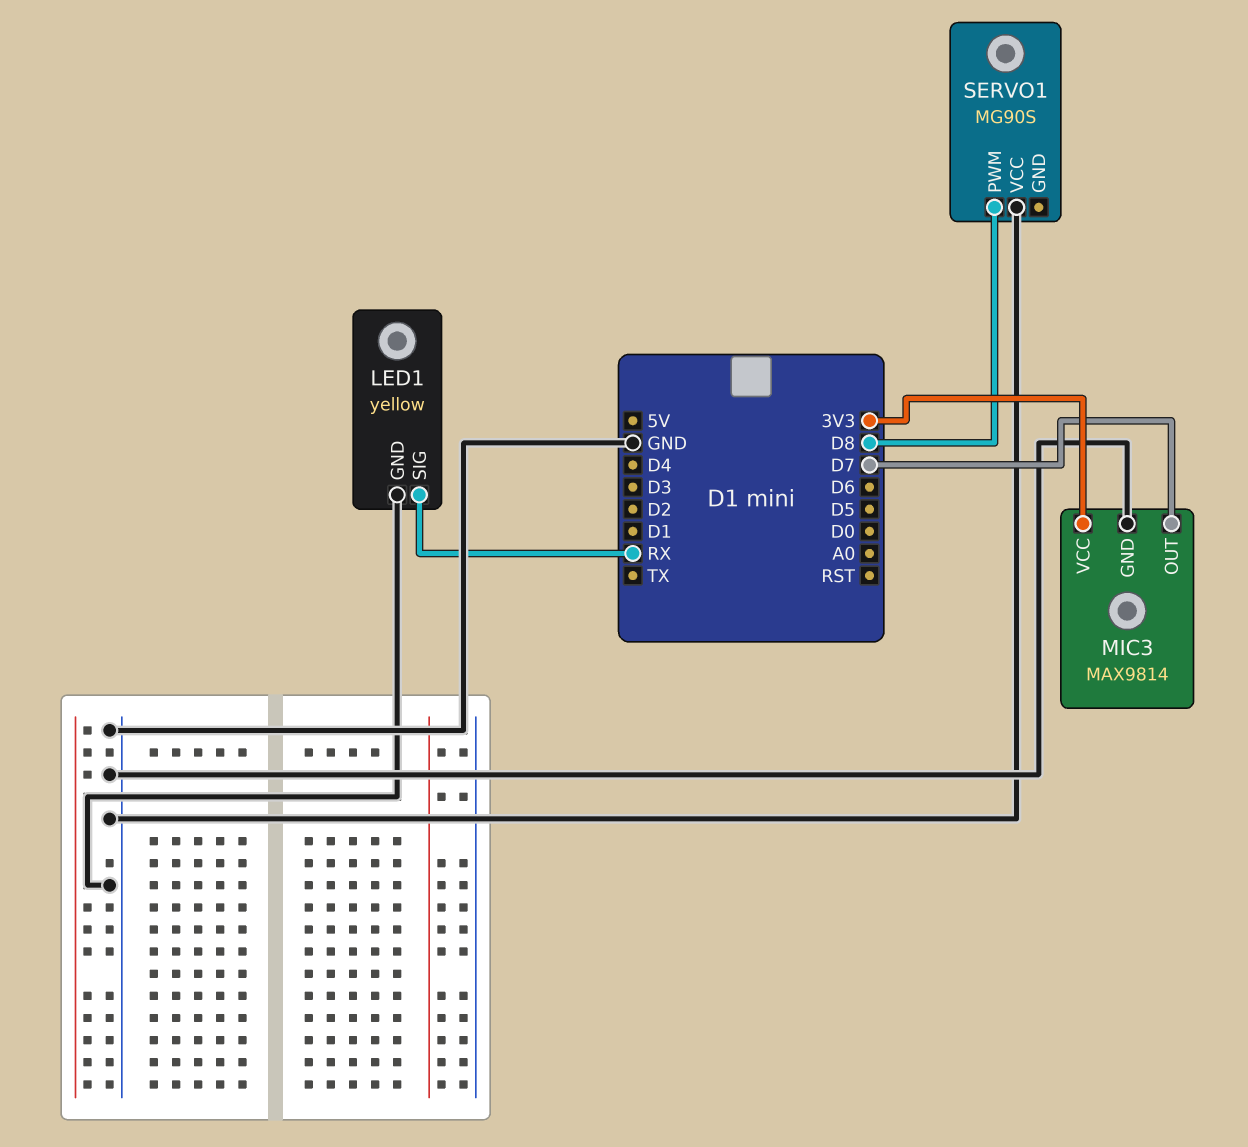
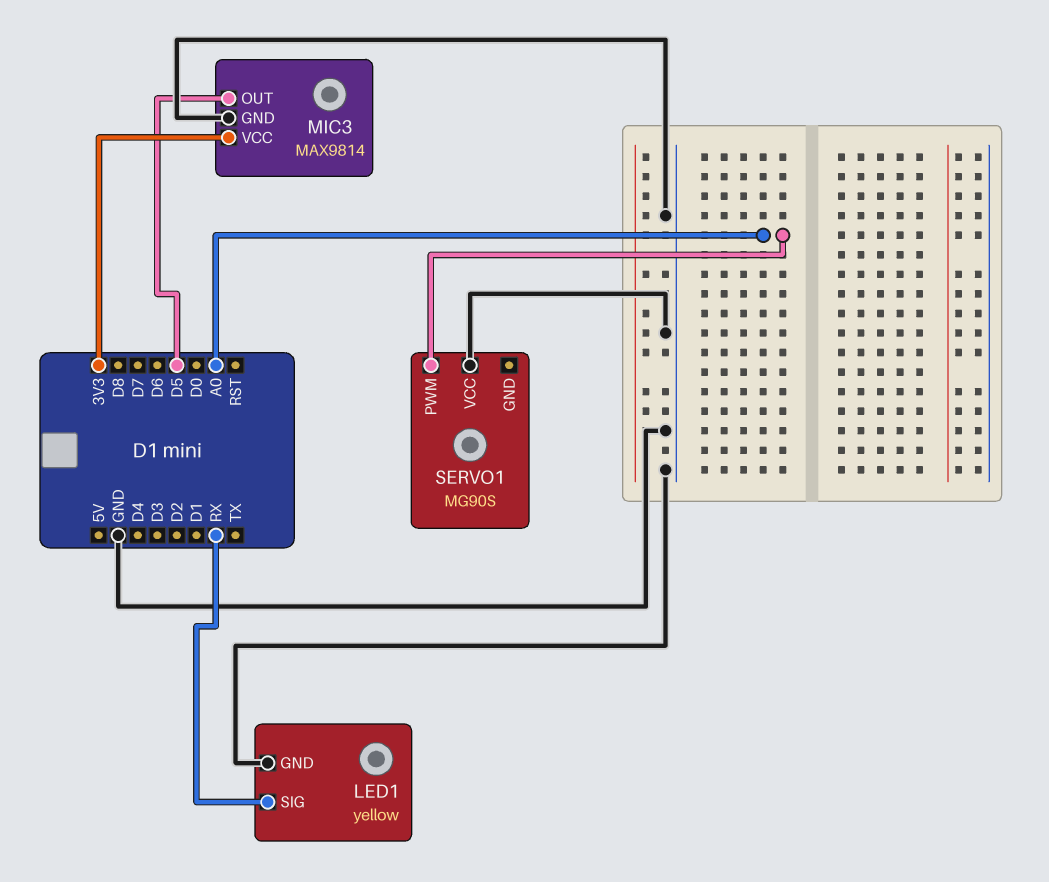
MIC3 pin OUT: D7 -> D5
SERVO1 pin PWM: D8 -> A0

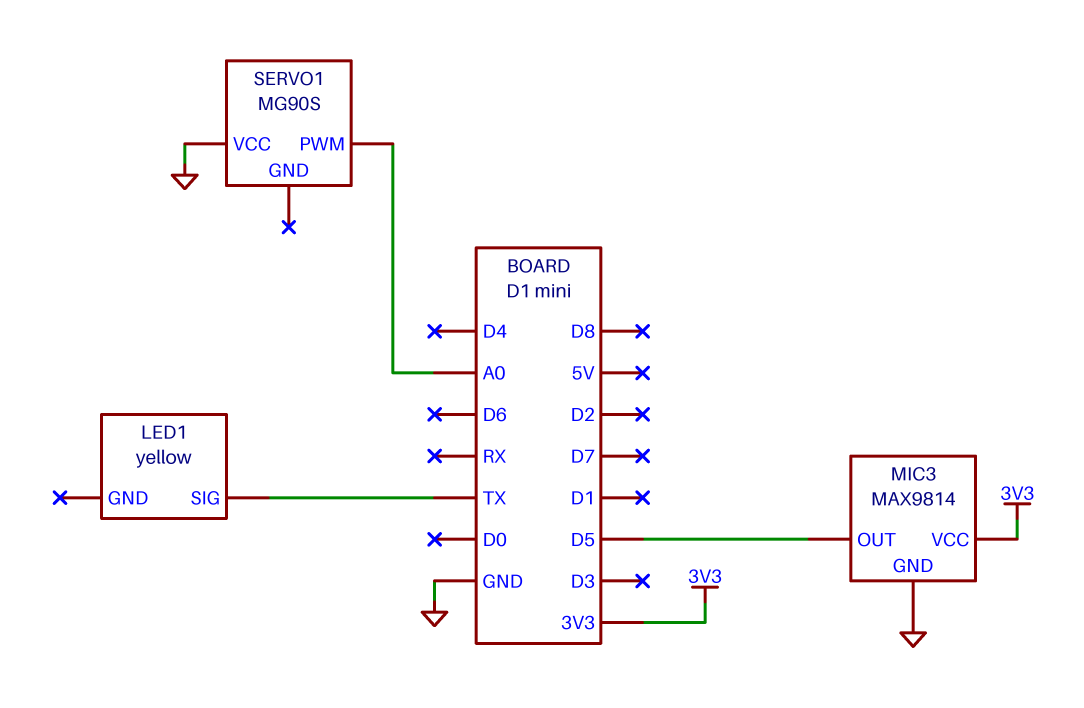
LED1 pin GND: GND -> none
LED1 pin SIG: RX -> TX

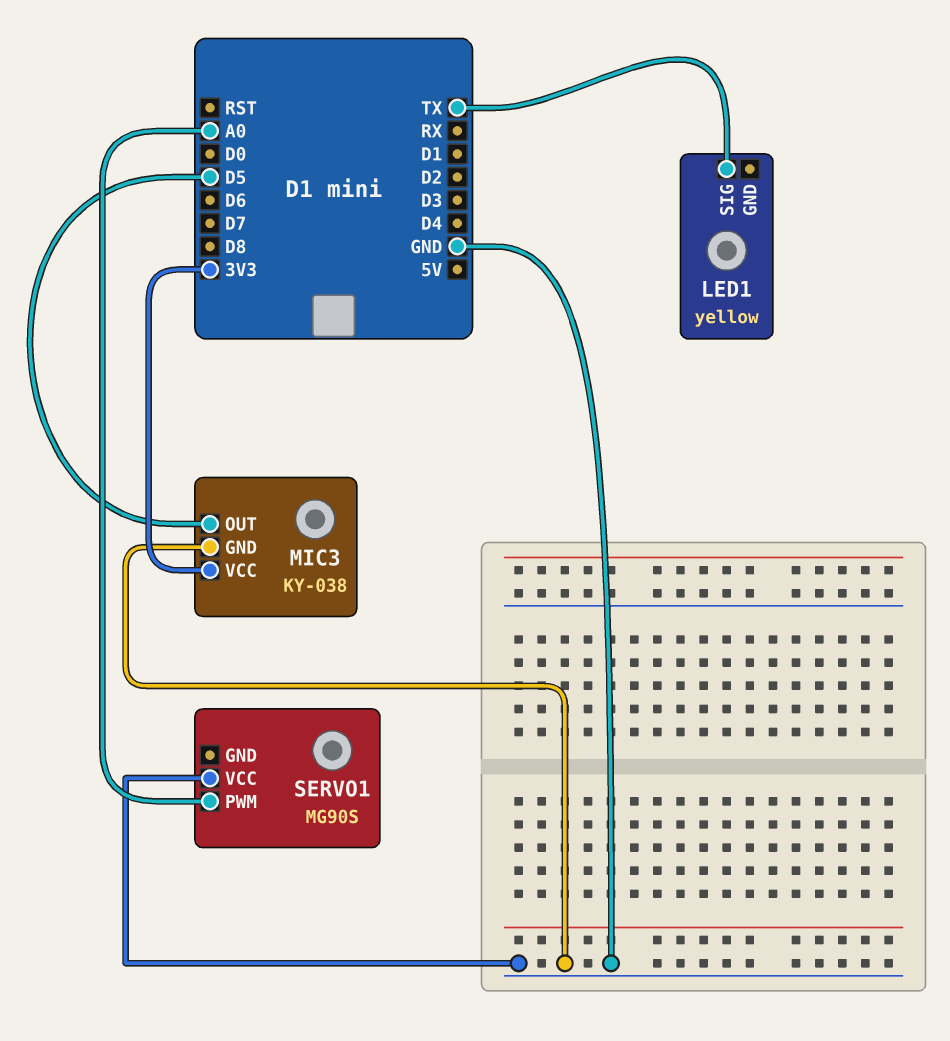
MIC3: MAX9814 -> KY-038

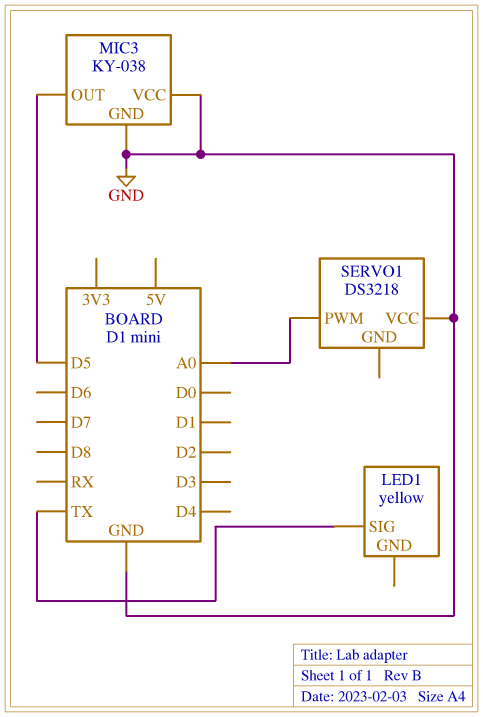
MIC3 pin VCC: 3V3 -> GND
SERVO1: MG90S -> DS3218

